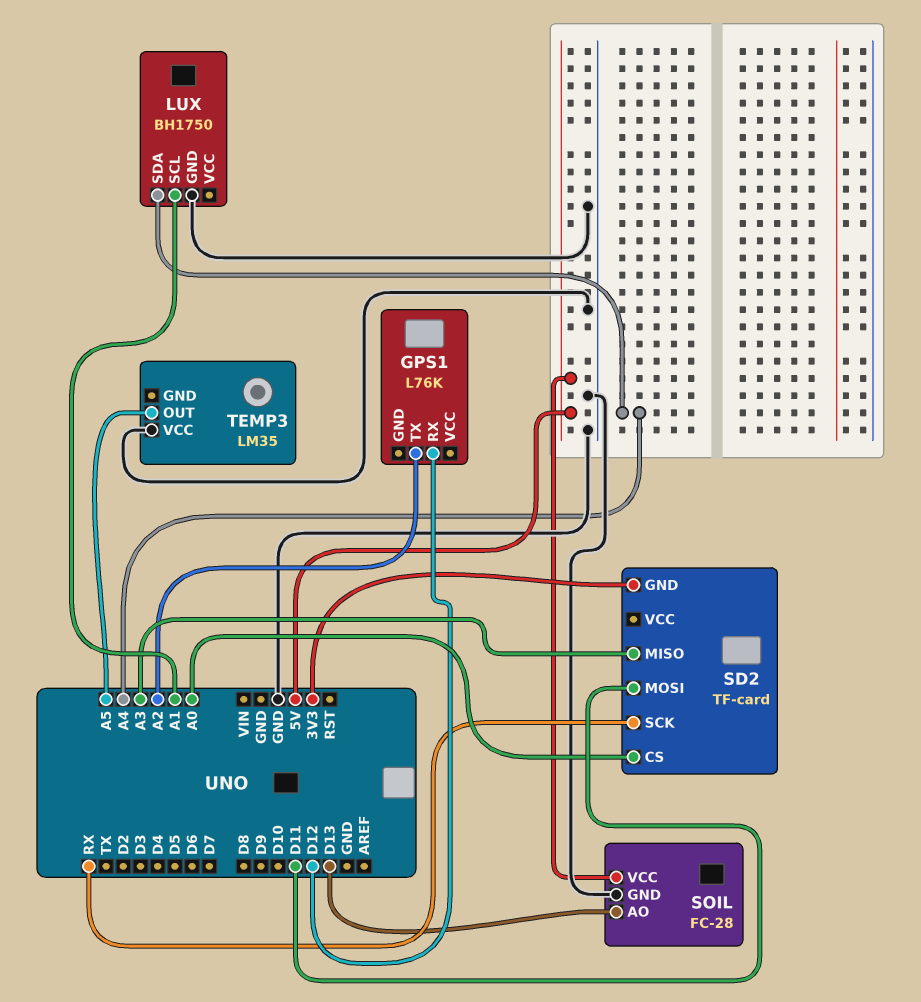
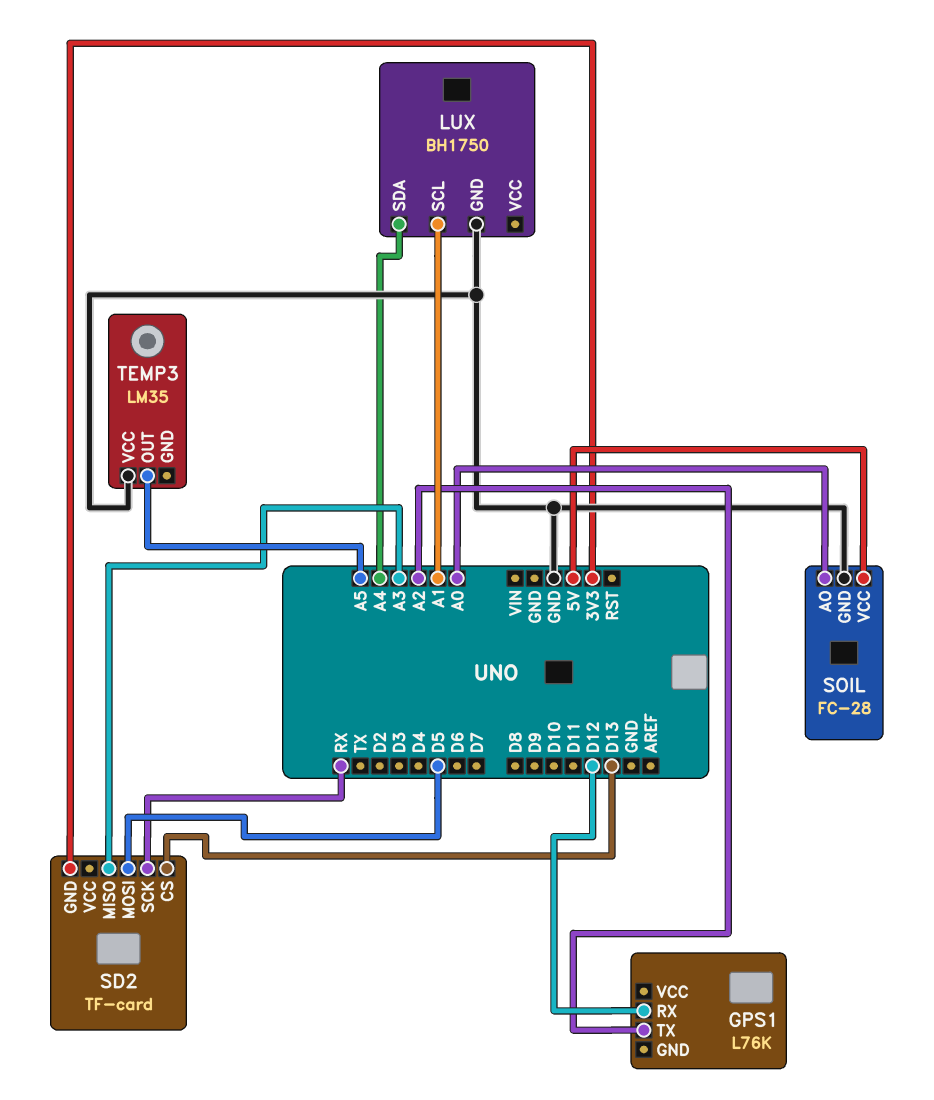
SD2 pin CS: A0 -> D13
SD2 pin MOSI: D11 -> D5
SOIL pin AO: D13 -> A0

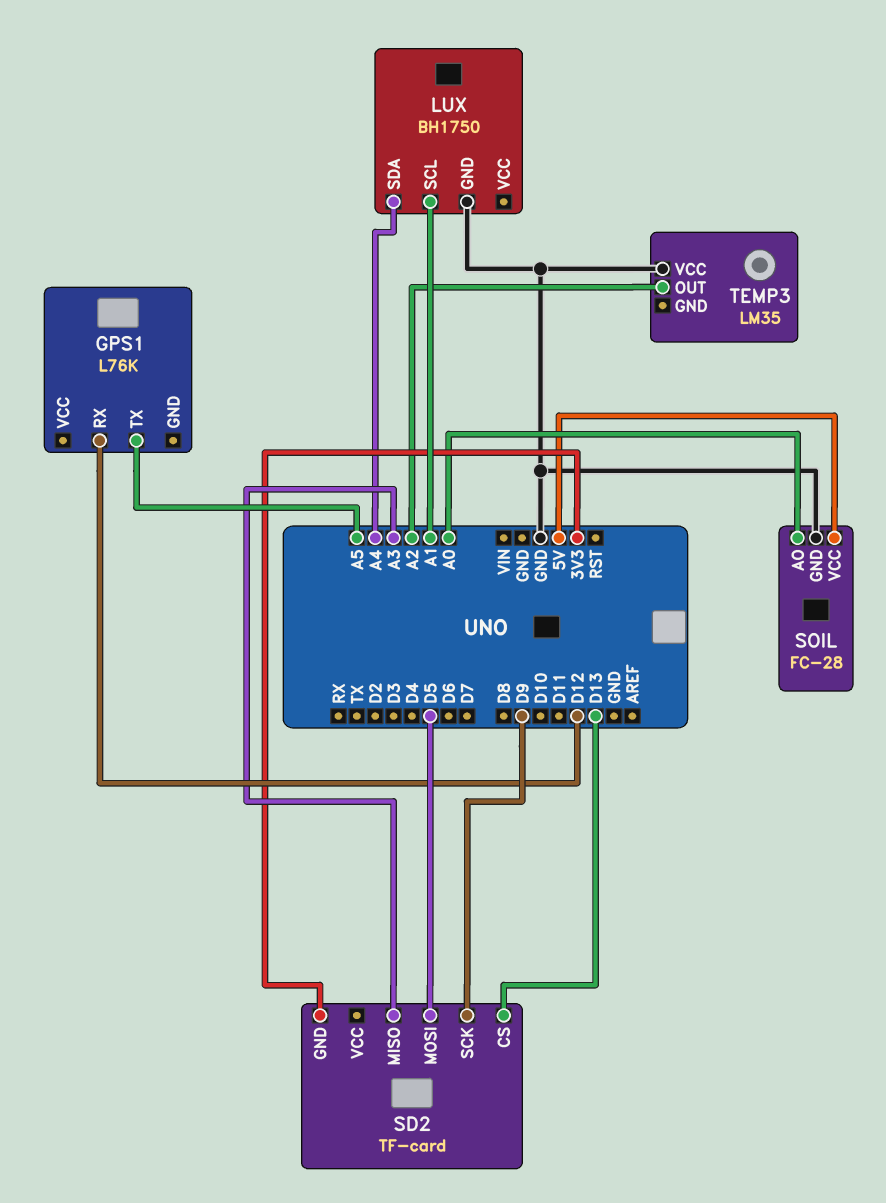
GPS1 pin TX: A2 -> A5
SD2 pin SCK: RX -> D9
TEMP3 pin OUT: A5 -> A2

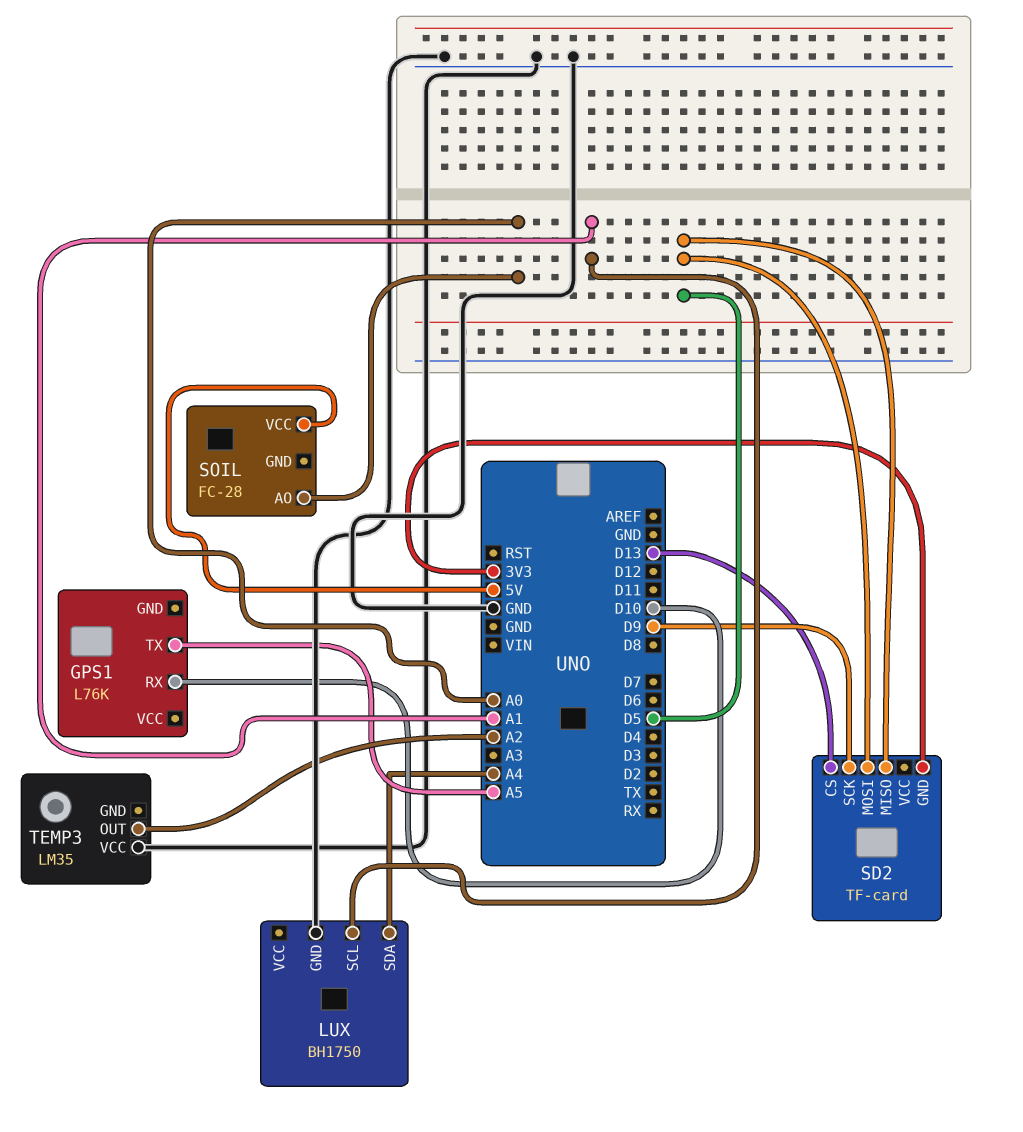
GPS1 pin RX: D12 -> D10
SD2 pin MISO: A3 -> D5
SOIL pin GND: GND -> none

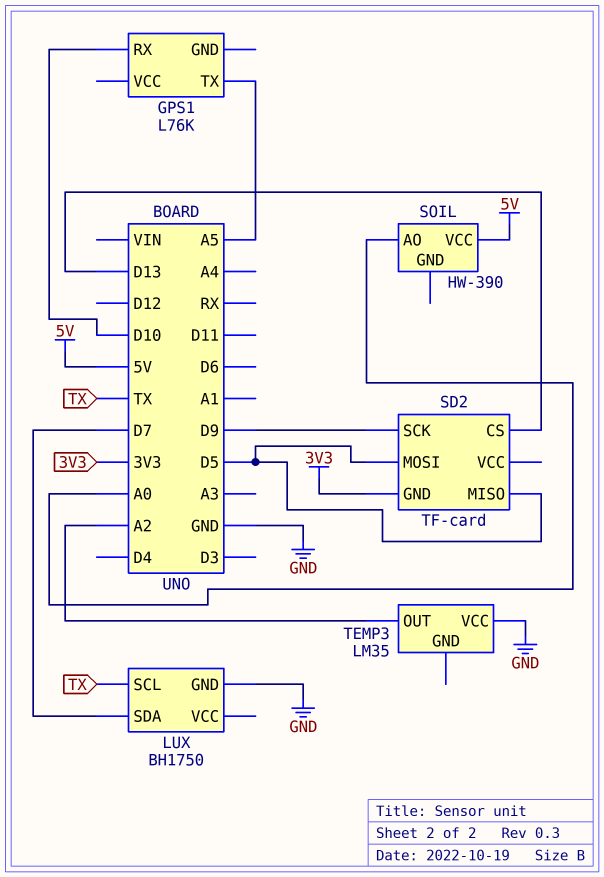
LUX pin SCL: A1 -> TX
LUX pin SDA: A4 -> D7
SOIL: FC-28 -> HW-390

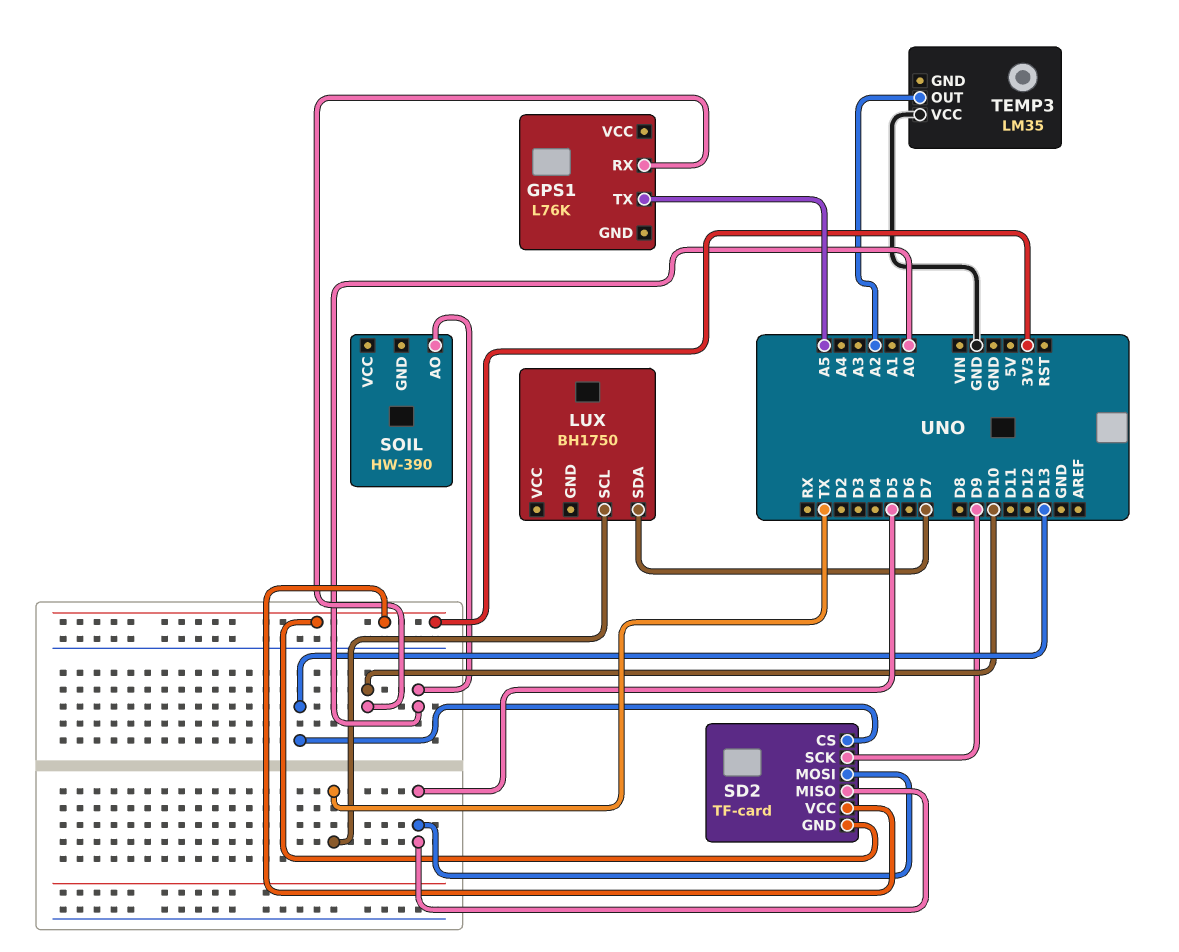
LUX pin GND: GND -> none
SD2 pin VCC: none -> 3V3
SOIL pin VCC: 5V -> none

